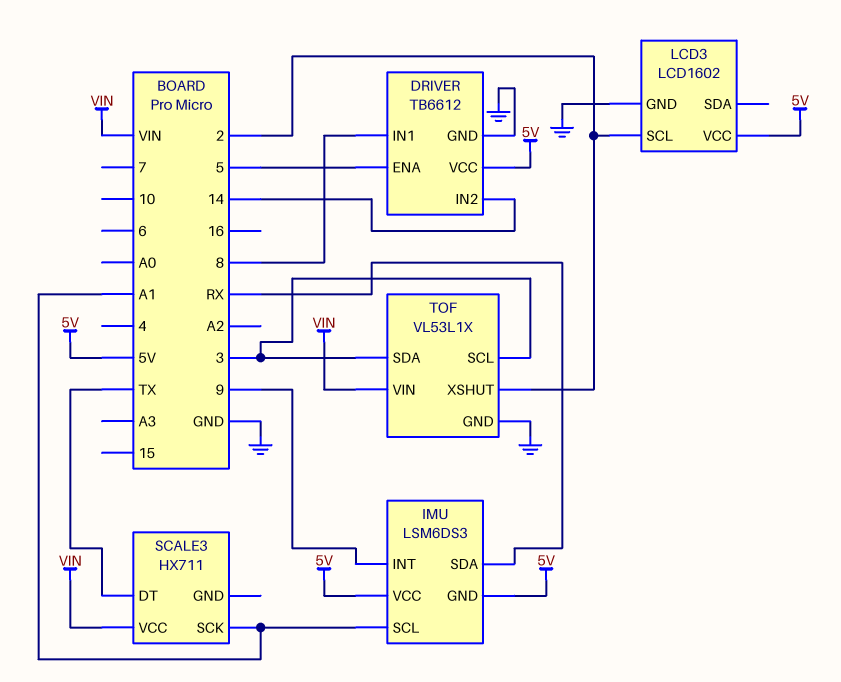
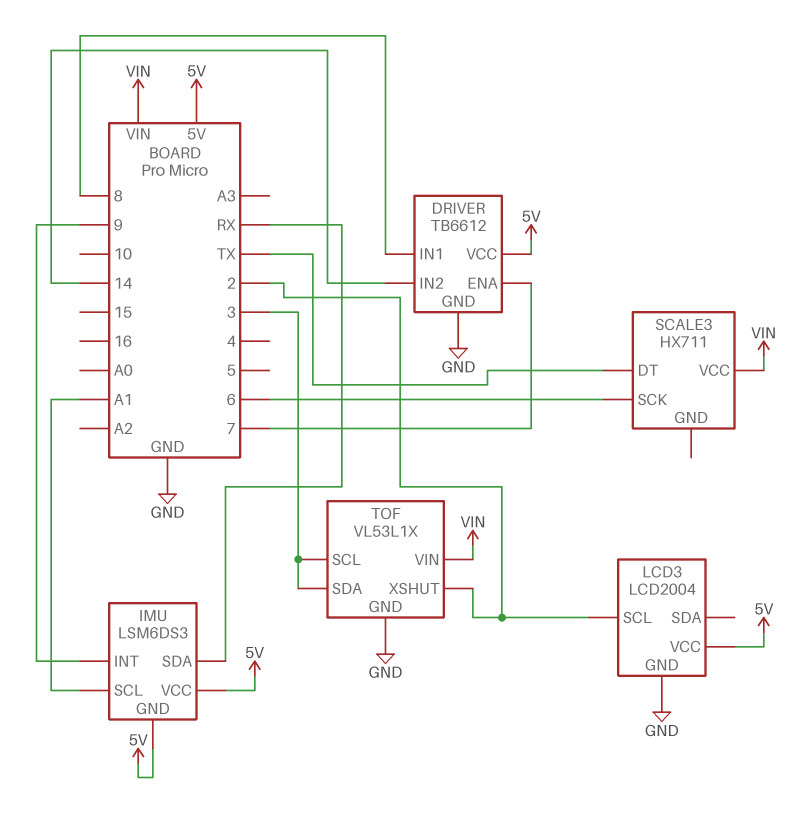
DRIVER pin ENA: 5 -> 7
LCD3: LCD1602 -> LCD2004
SCALE3 pin SCK: A1 -> 6

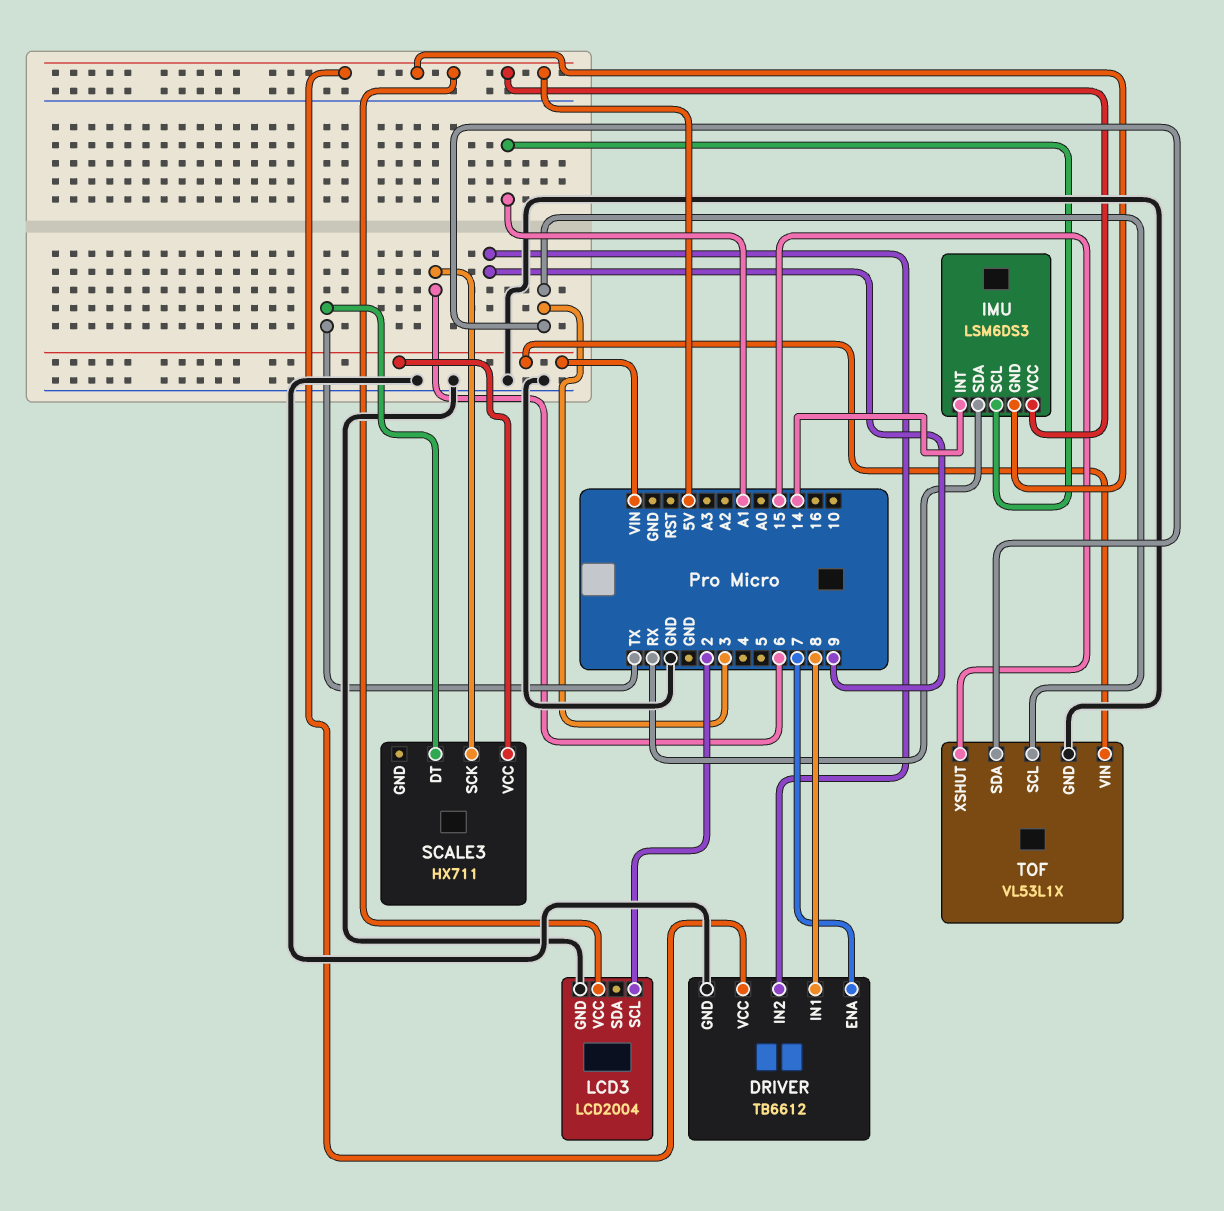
DRIVER pin IN2: 14 -> 9
IMU pin INT: 9 -> 14
TOF pin XSHUT: 2 -> 15

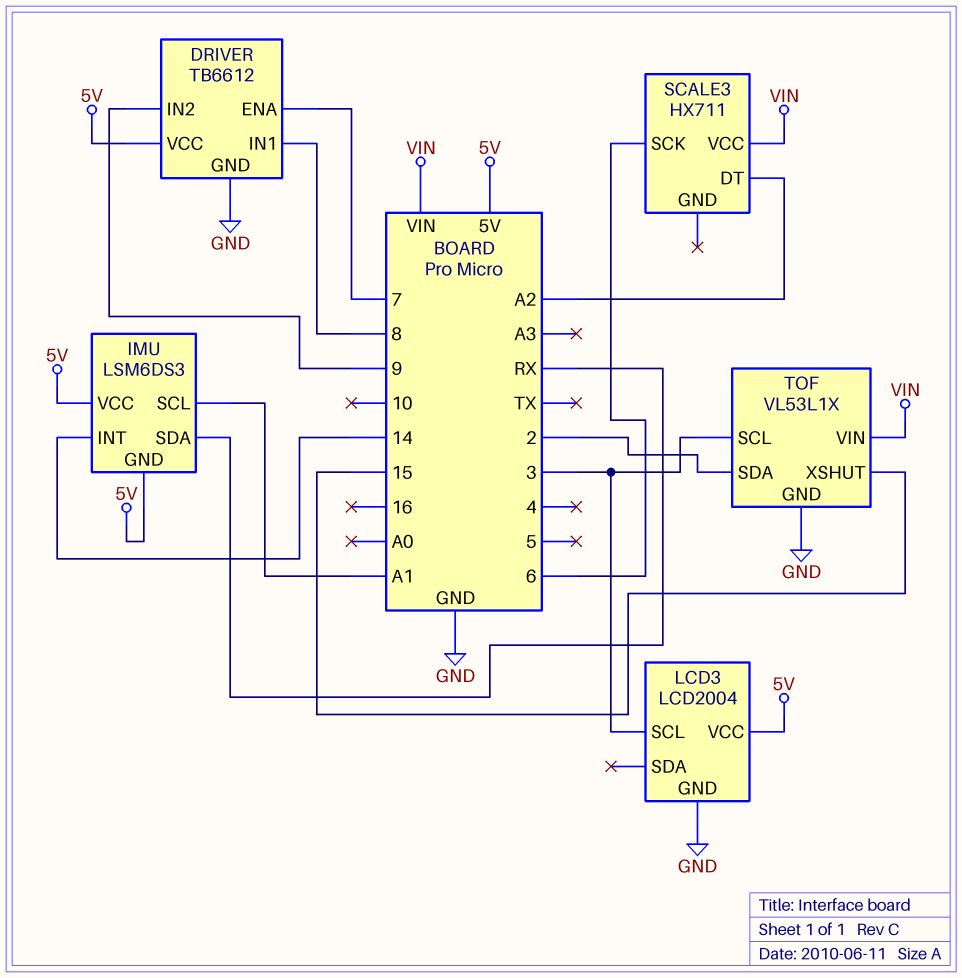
LCD3 pin SCL: 2 -> 3
SCALE3 pin DT: TX -> A2
TOF pin SDA: 3 -> 2

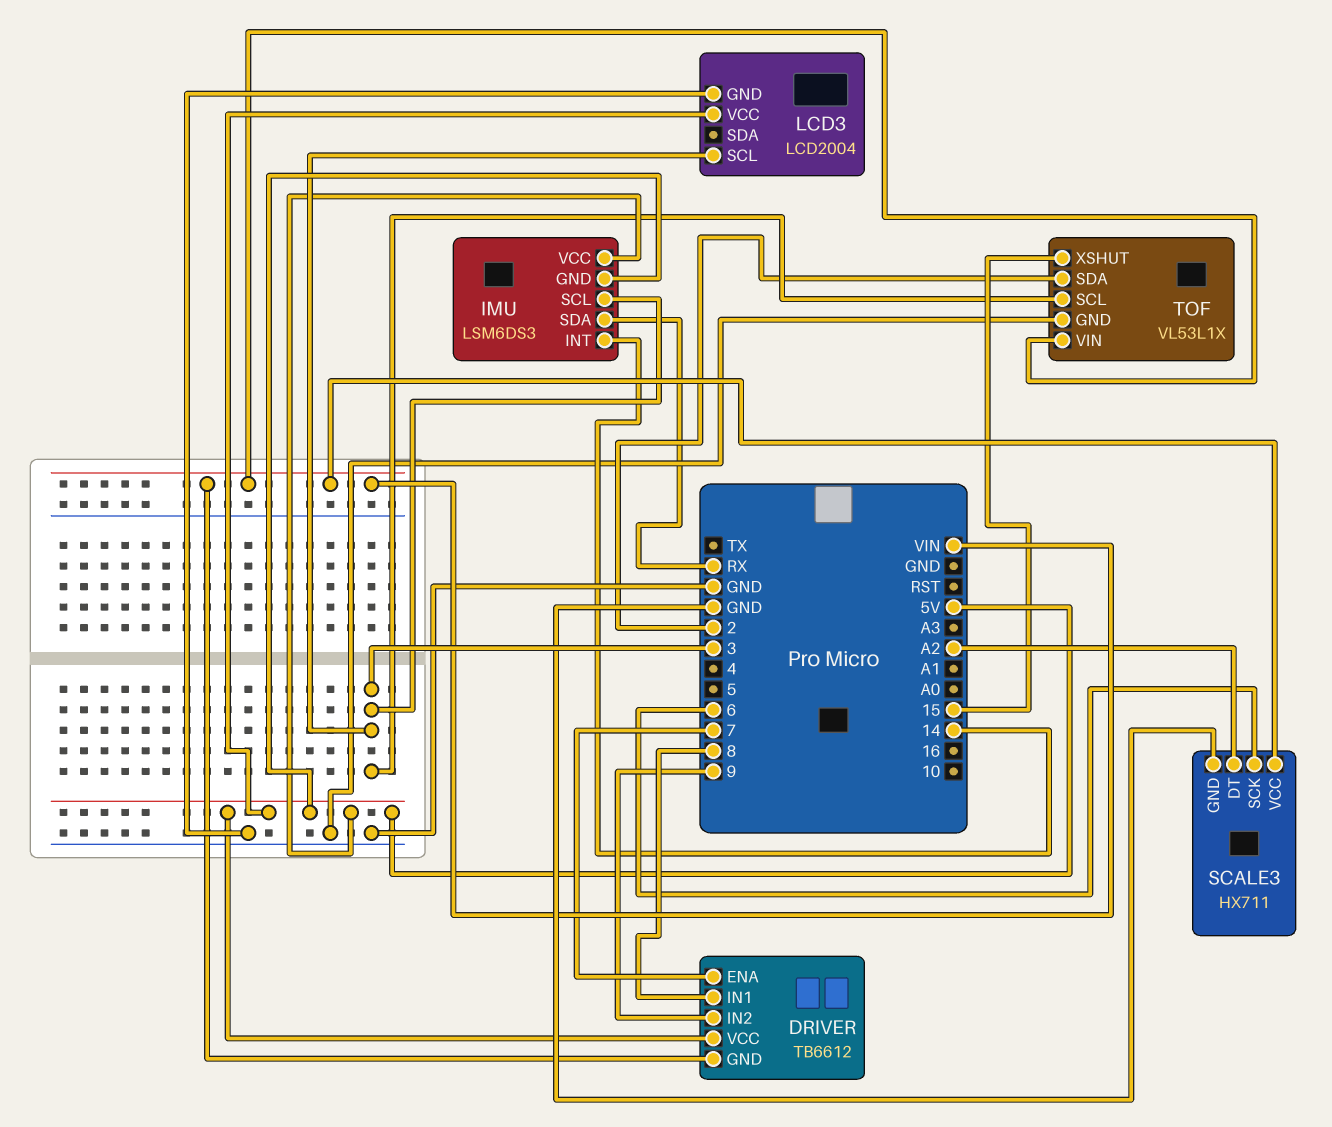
DRIVER pin GND: GND -> VIN
IMU pin SCL: A1 -> 3
SCALE3 pin GND: none -> GND

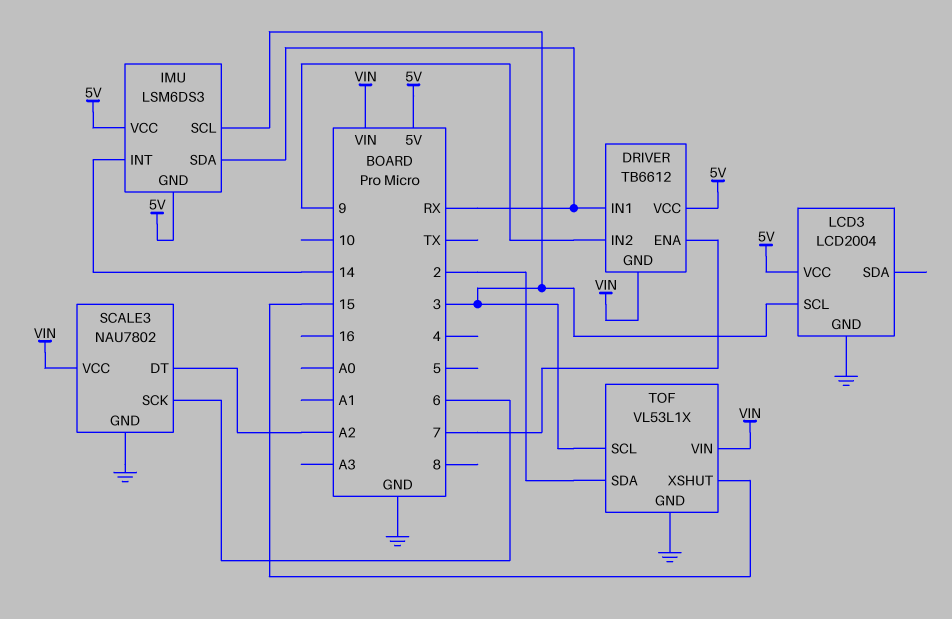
DRIVER pin IN1: 8 -> RX
SCALE3: HX711 -> NAU7802

